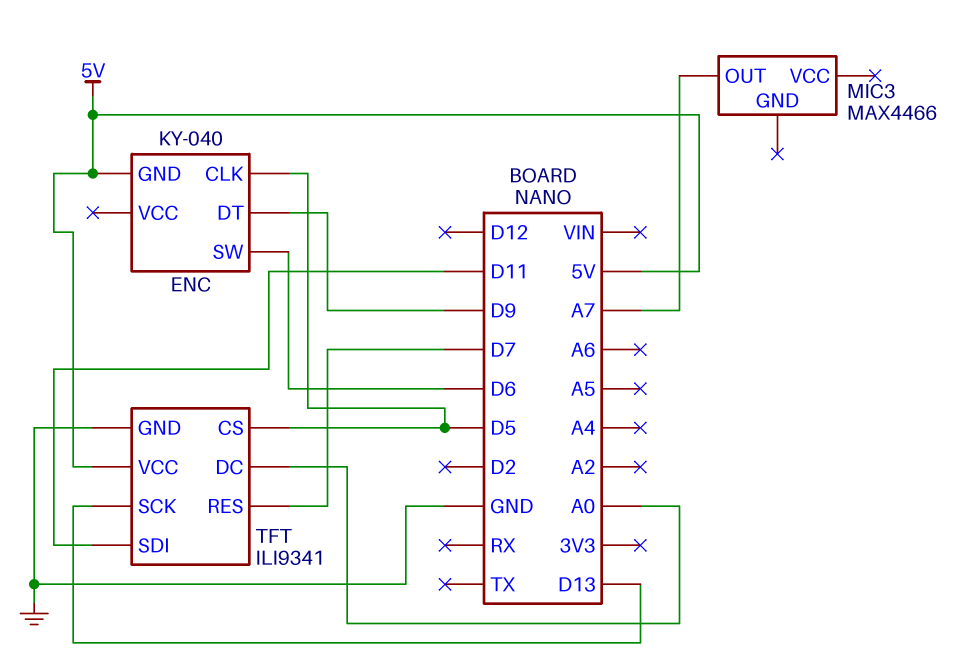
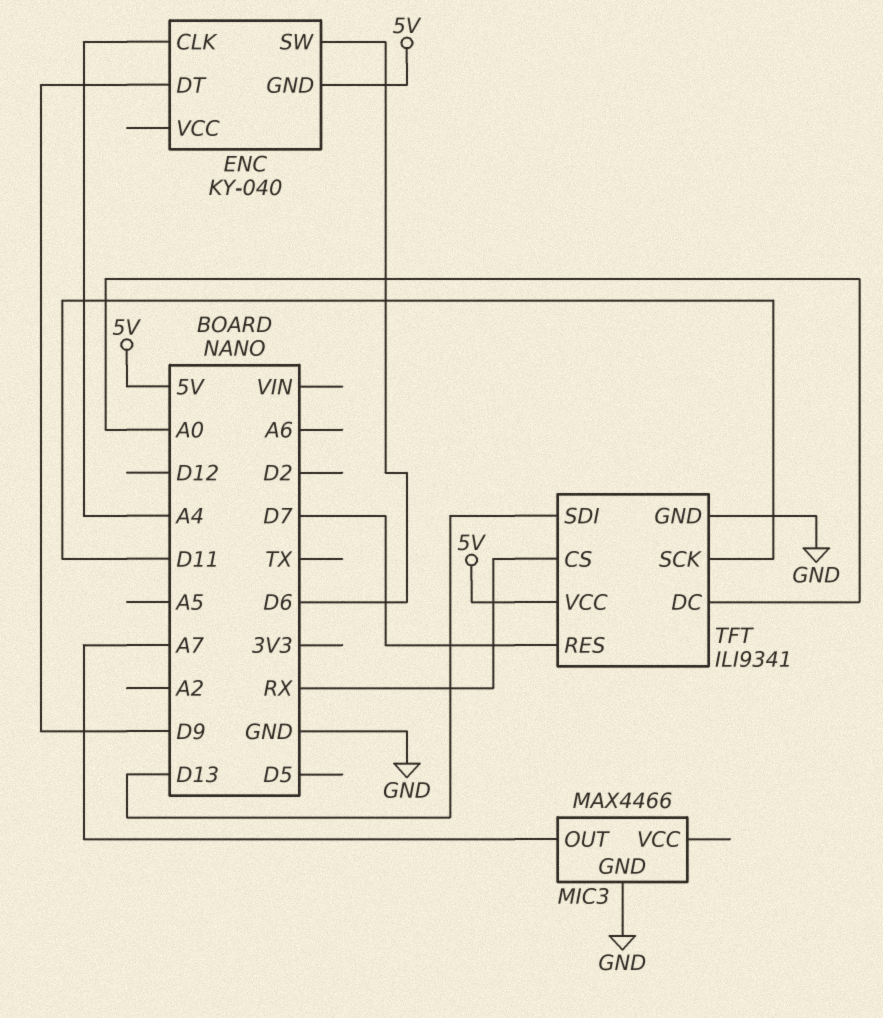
ENC pin CLK: D5 -> A4
MIC3 pin GND: none -> GND
TFT pin CS: D5 -> RX
TFT pin SCK: D13 -> D11
TFT pin SDI: D11 -> D13

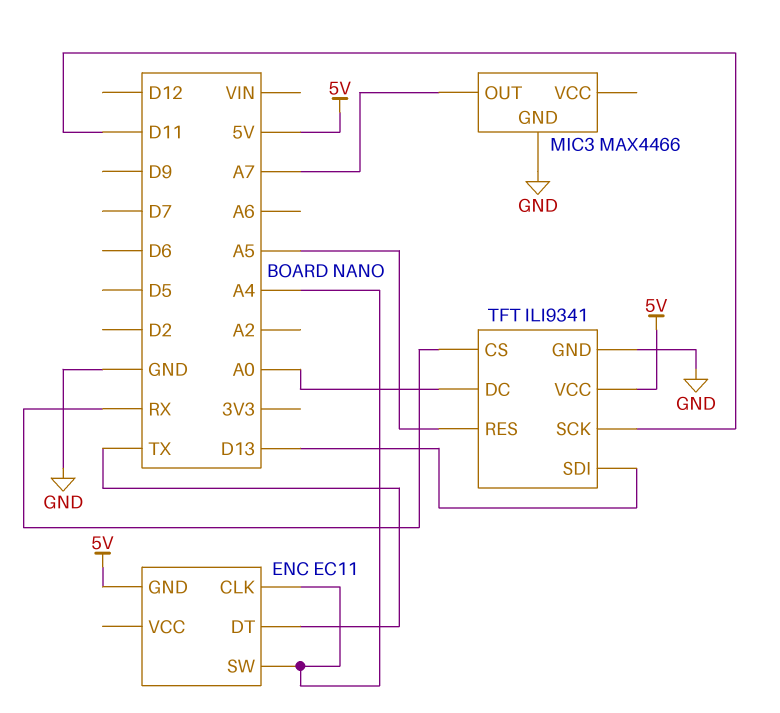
ENC: KY-040 -> EC11
ENC pin DT: D9 -> TX
ENC pin SW: D6 -> A4
TFT pin RES: D7 -> A5

